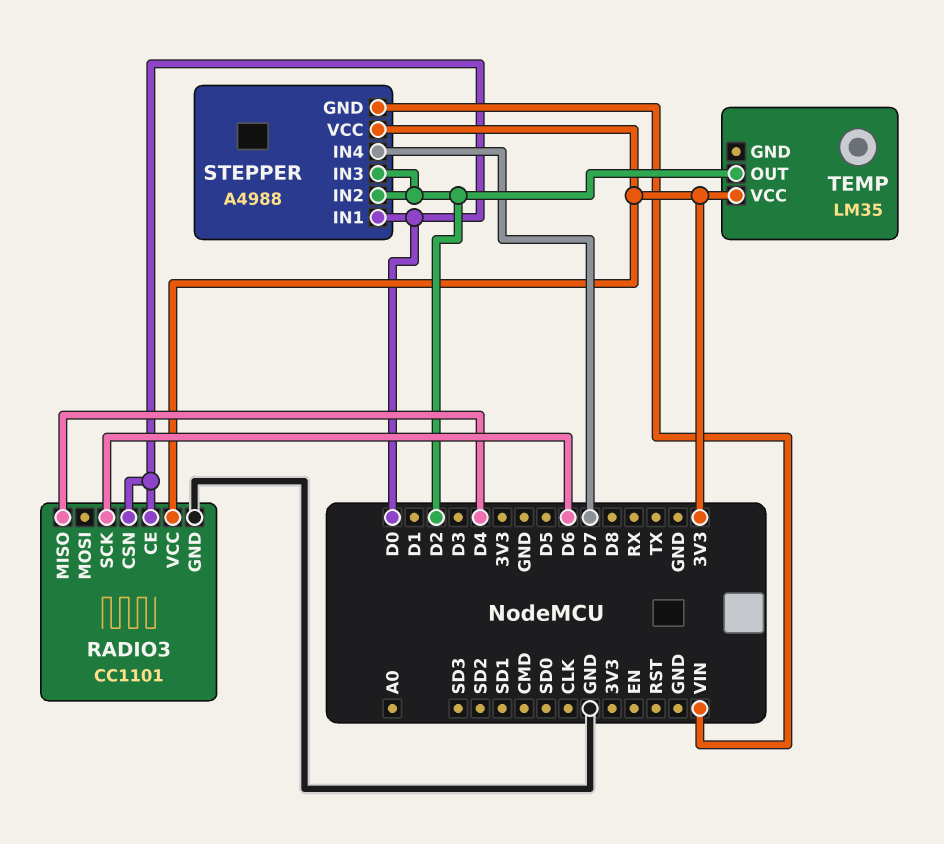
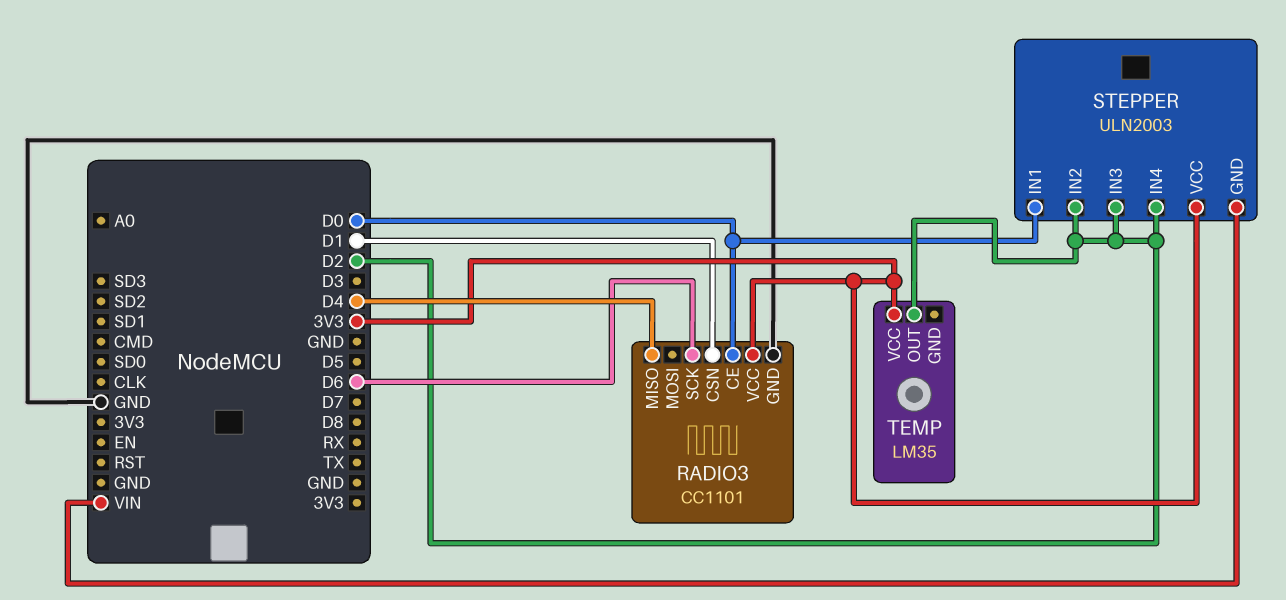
RADIO3 pin CSN: D0 -> D1
STEPPER: A4988 -> ULN2003
STEPPER pin IN4: D7 -> D2

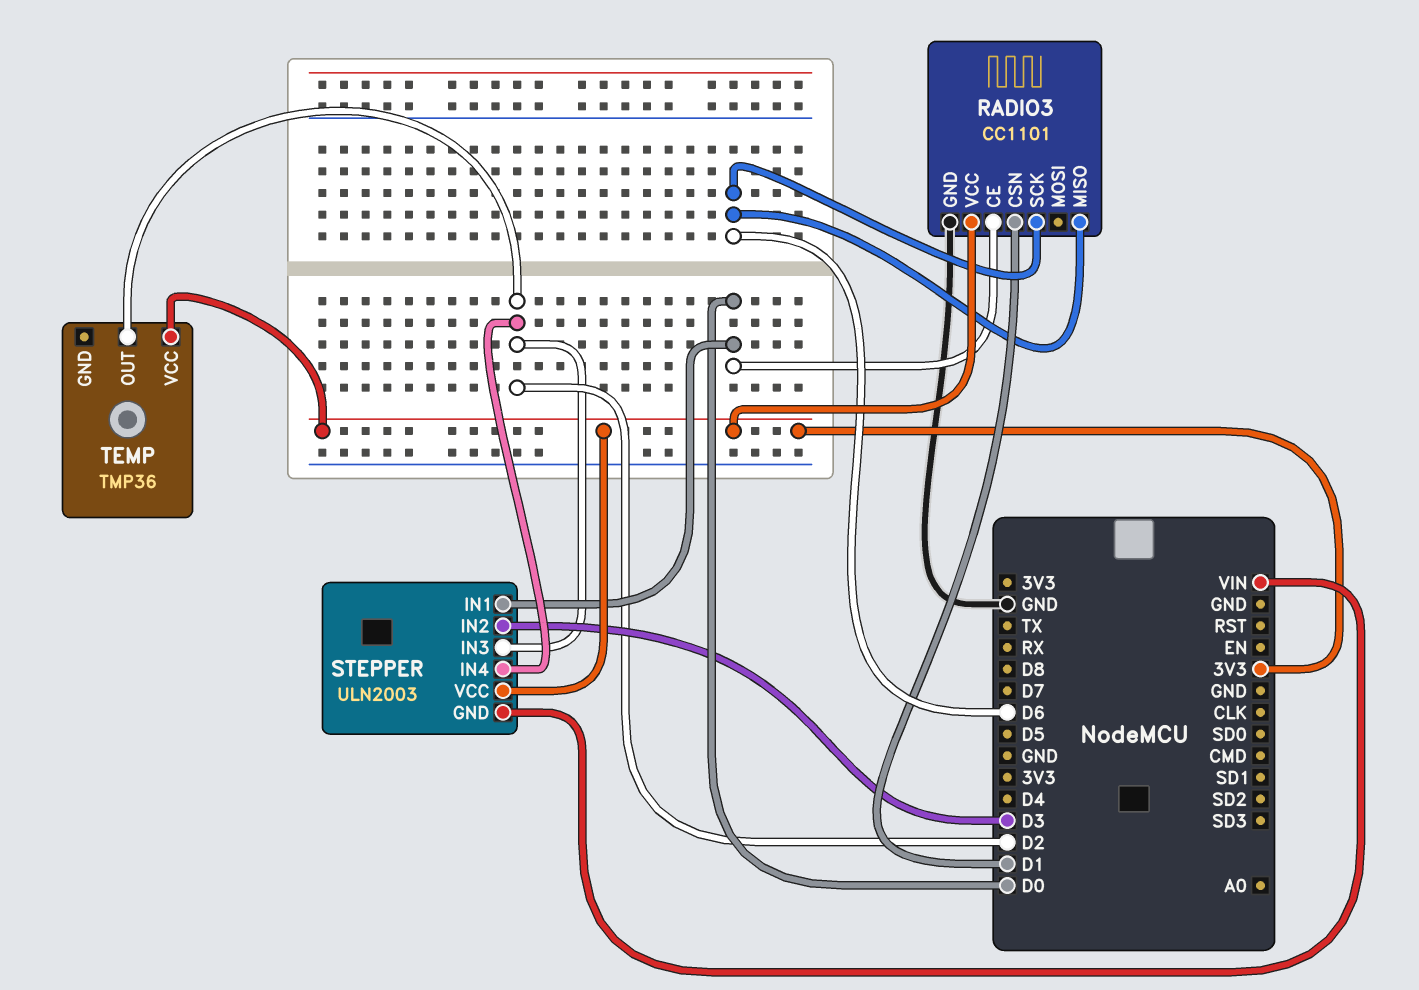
RADIO3 pin MISO: D4 -> D6
STEPPER pin IN2: D2 -> D3
TEMP: LM35 -> TMP36

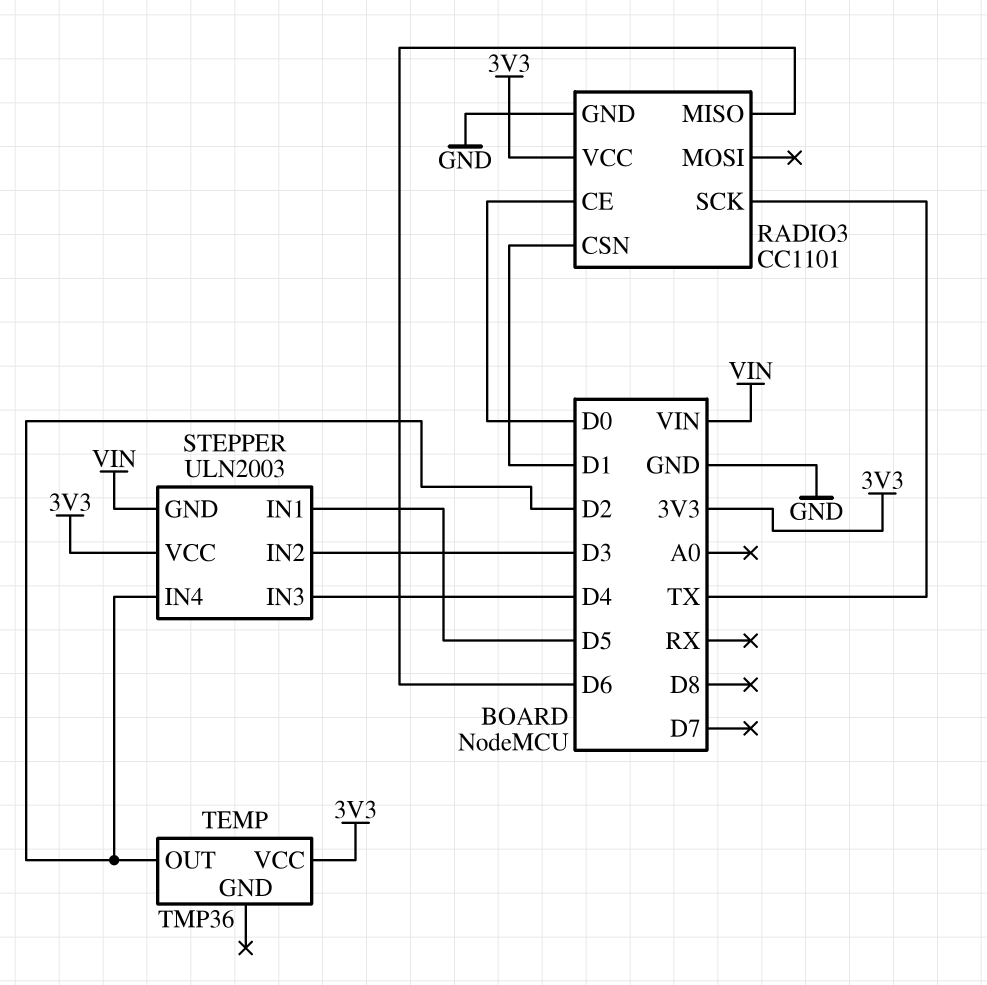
RADIO3 pin SCK: D6 -> TX
STEPPER pin IN1: D0 -> D5
STEPPER pin IN3: D2 -> D4

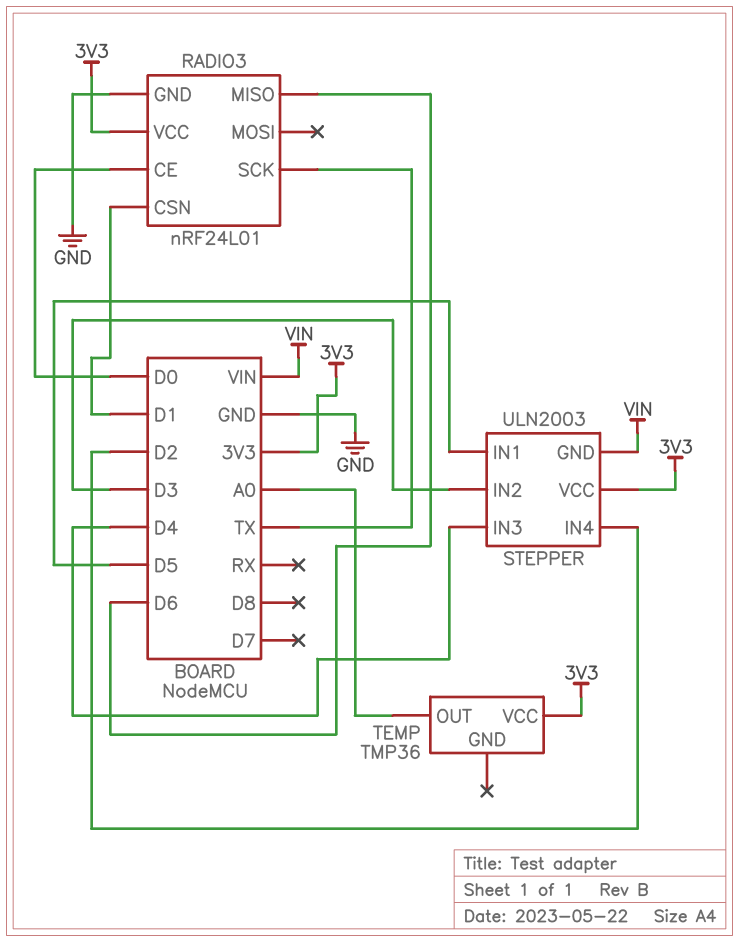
RADIO3: CC1101 -> nRF24L01
TEMP pin OUT: D2 -> A0

